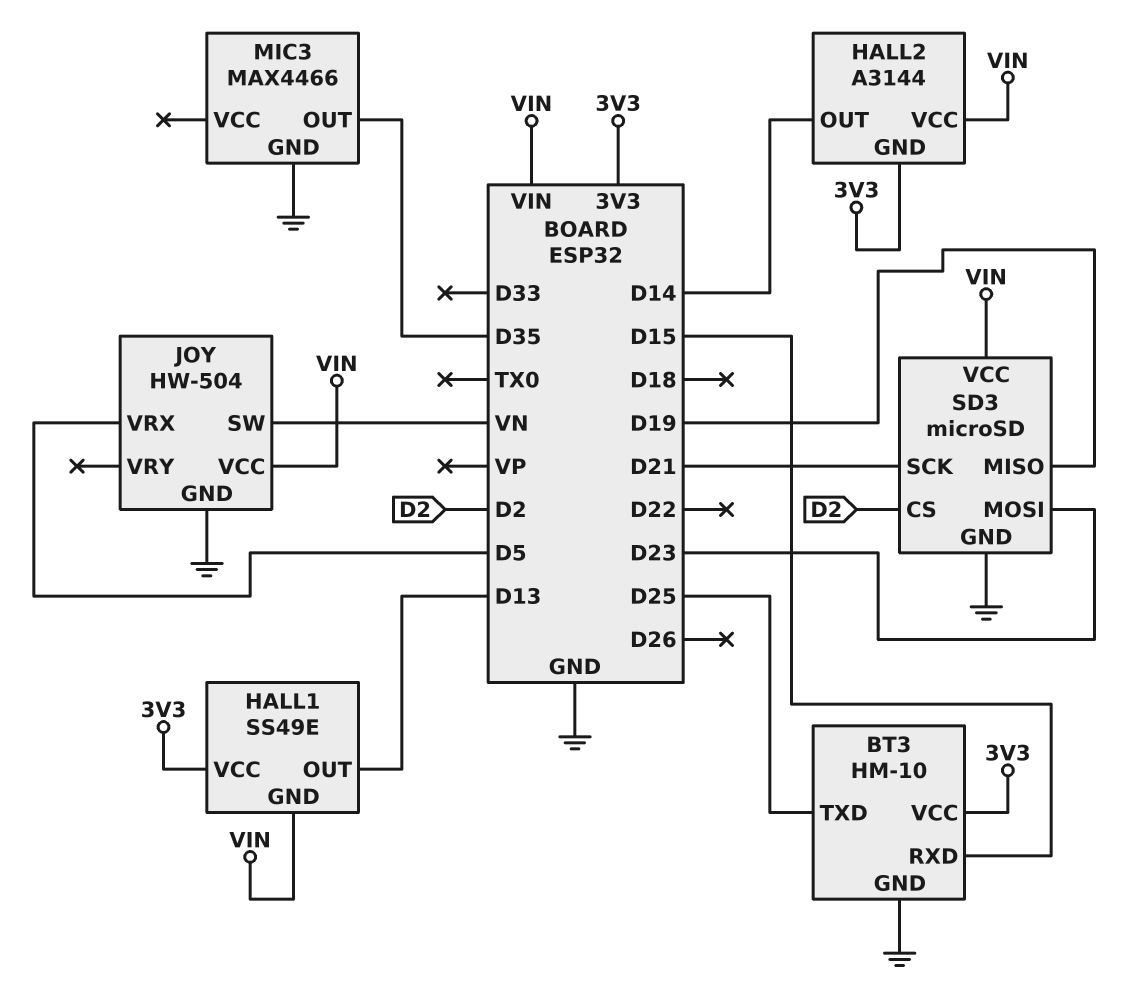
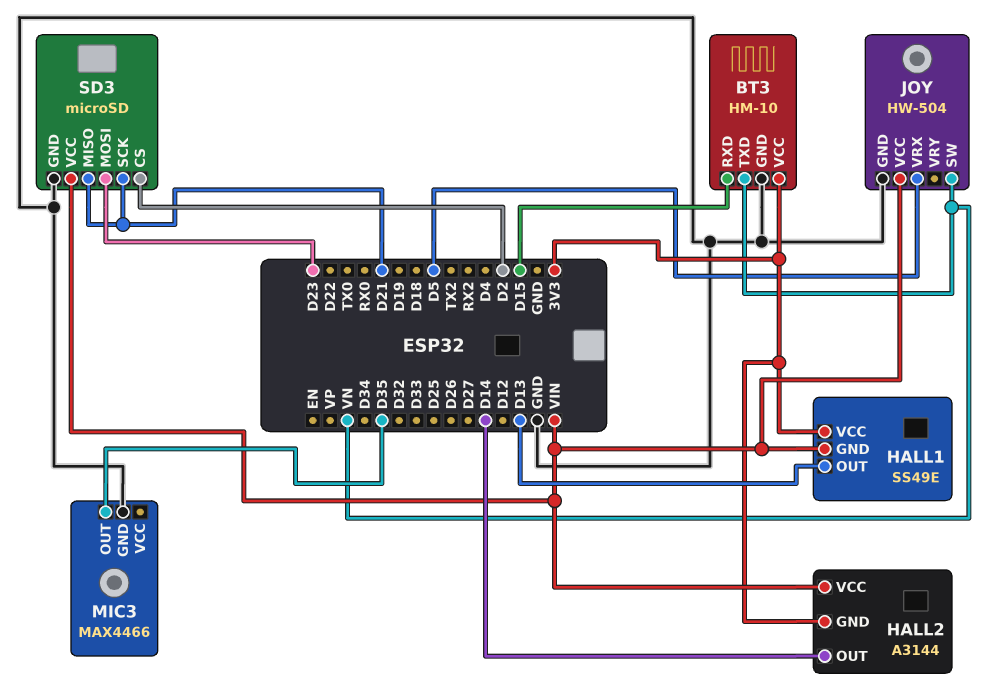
BT3 pin TXD: D25 -> VN
SD3 pin MISO: D19 -> D21

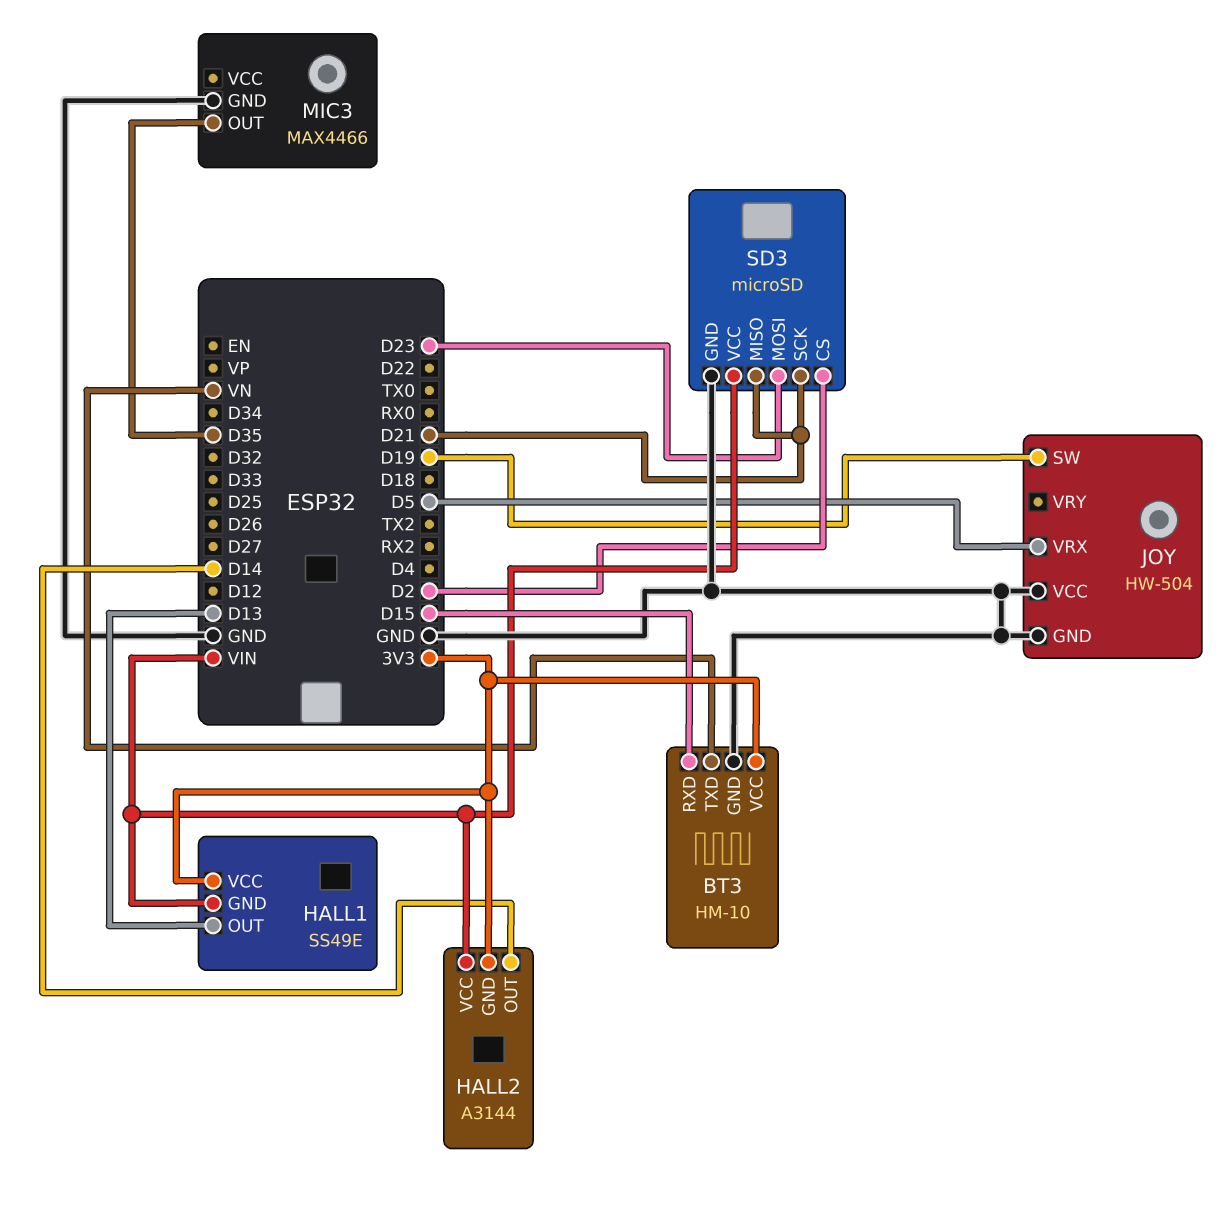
JOY pin SW: VN -> D19
JOY pin VCC: VIN -> GND

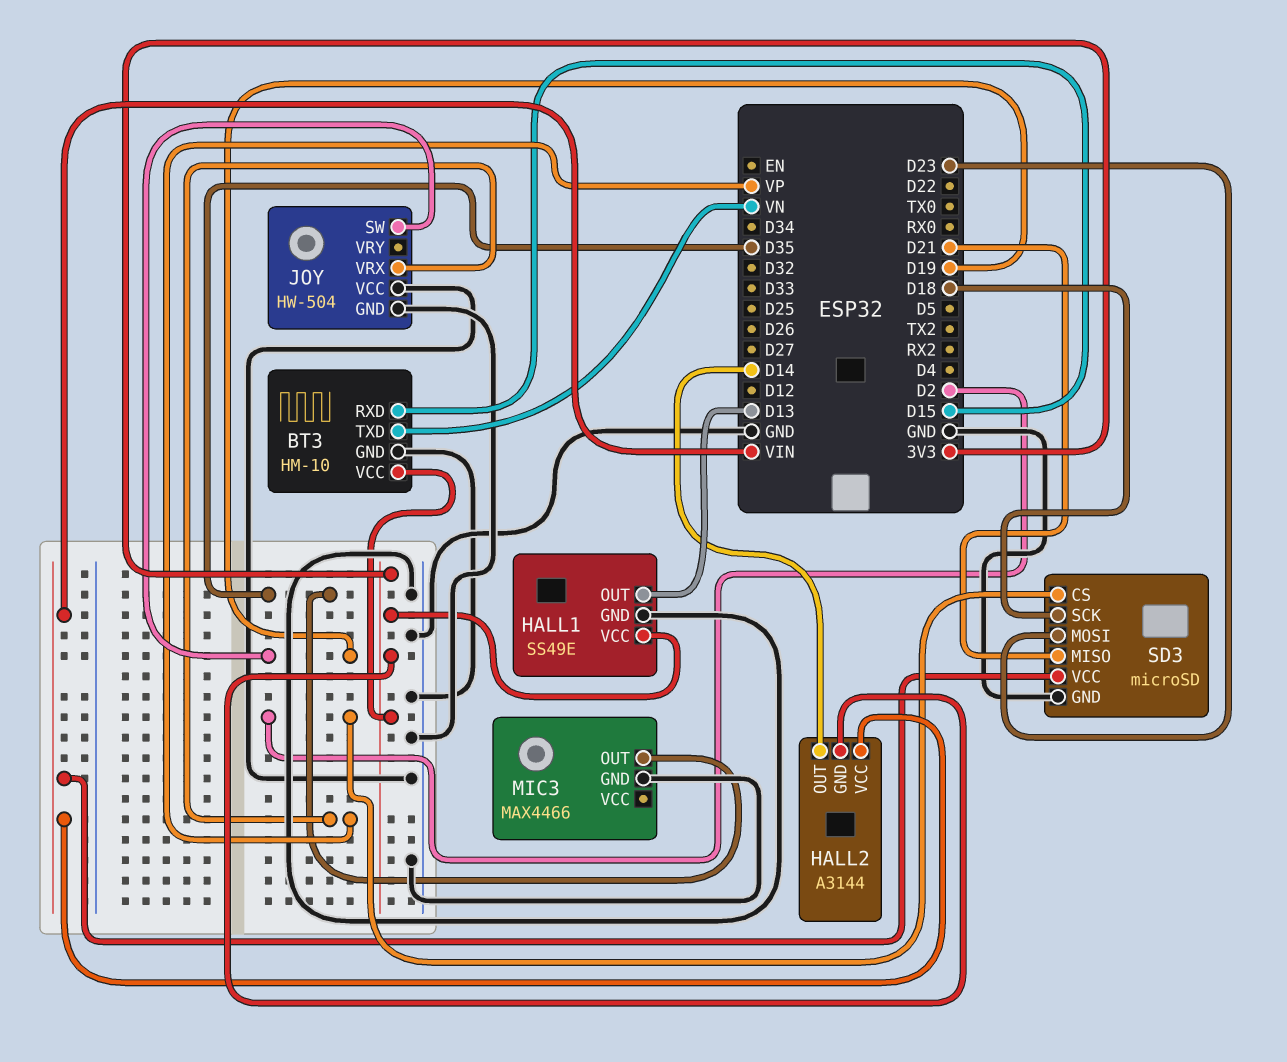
HALL1 pin GND: VIN -> GND
JOY pin VRX: D5 -> VP
SD3 pin SCK: D21 -> D18

